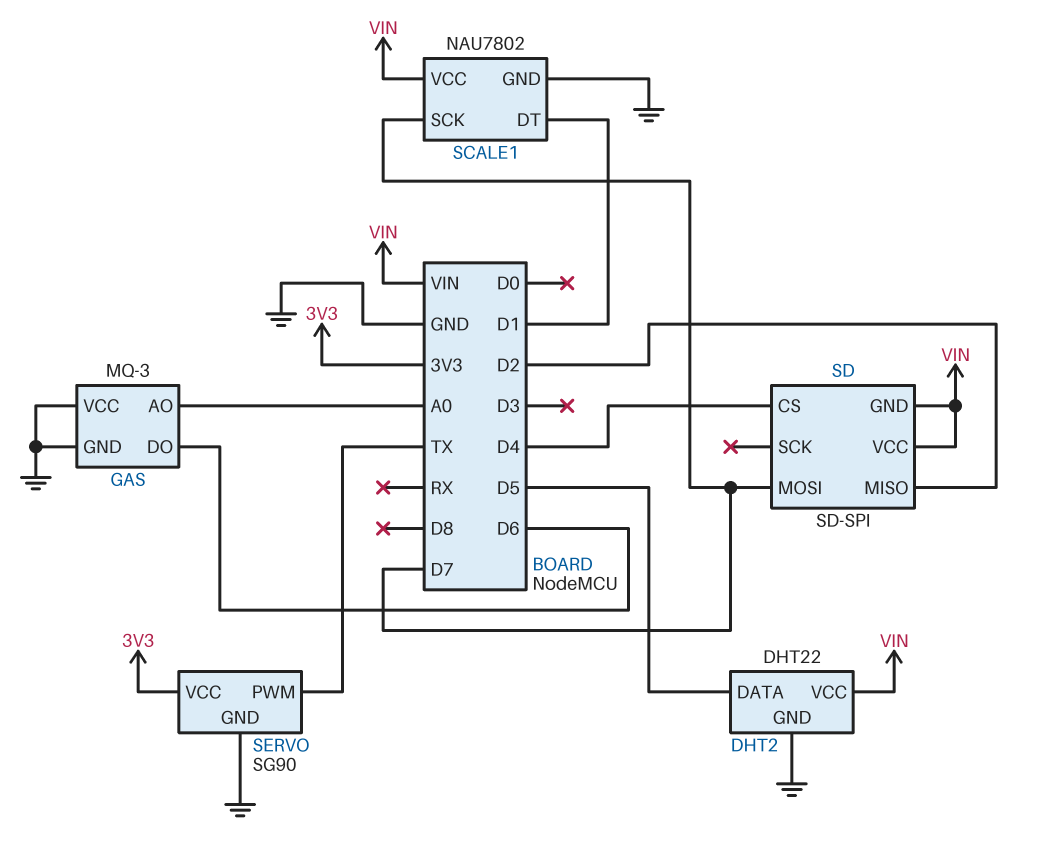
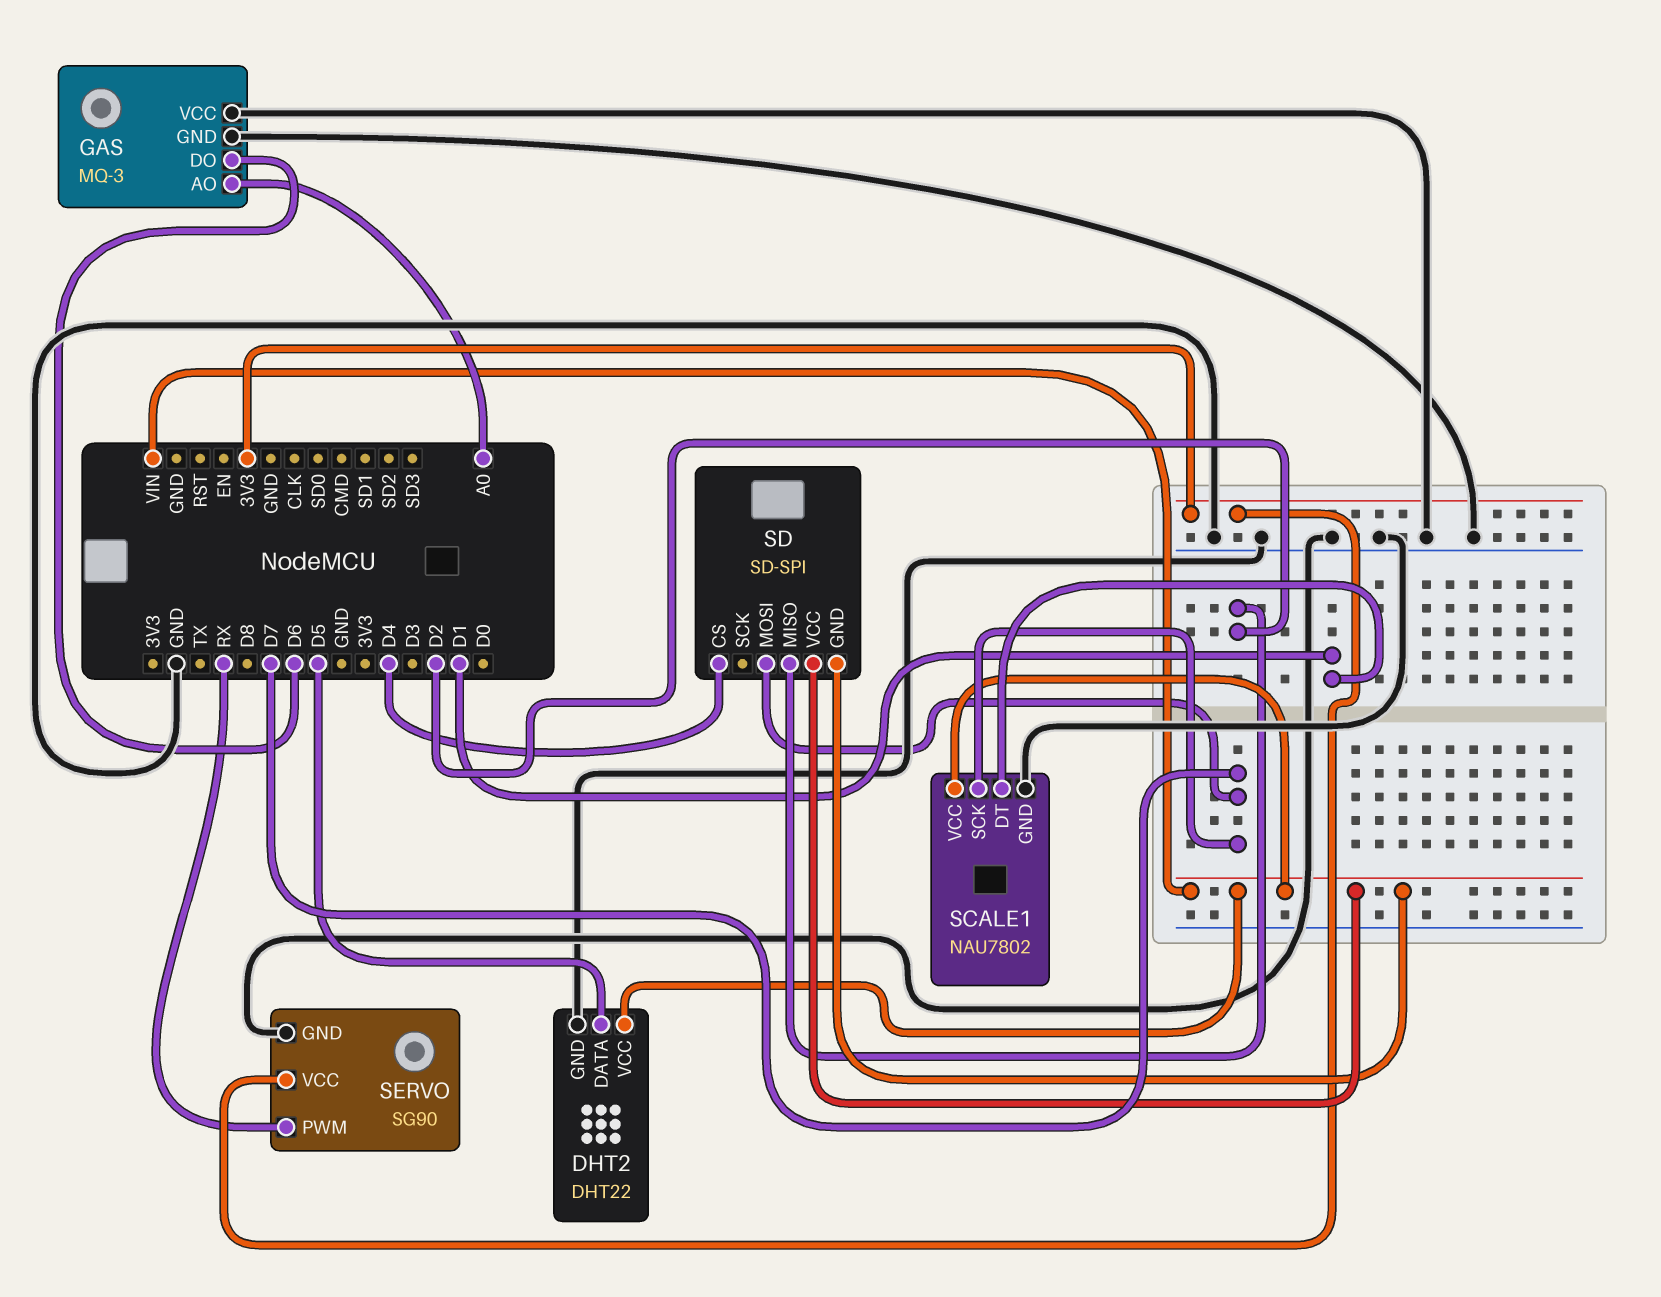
SERVO pin PWM: TX -> RX

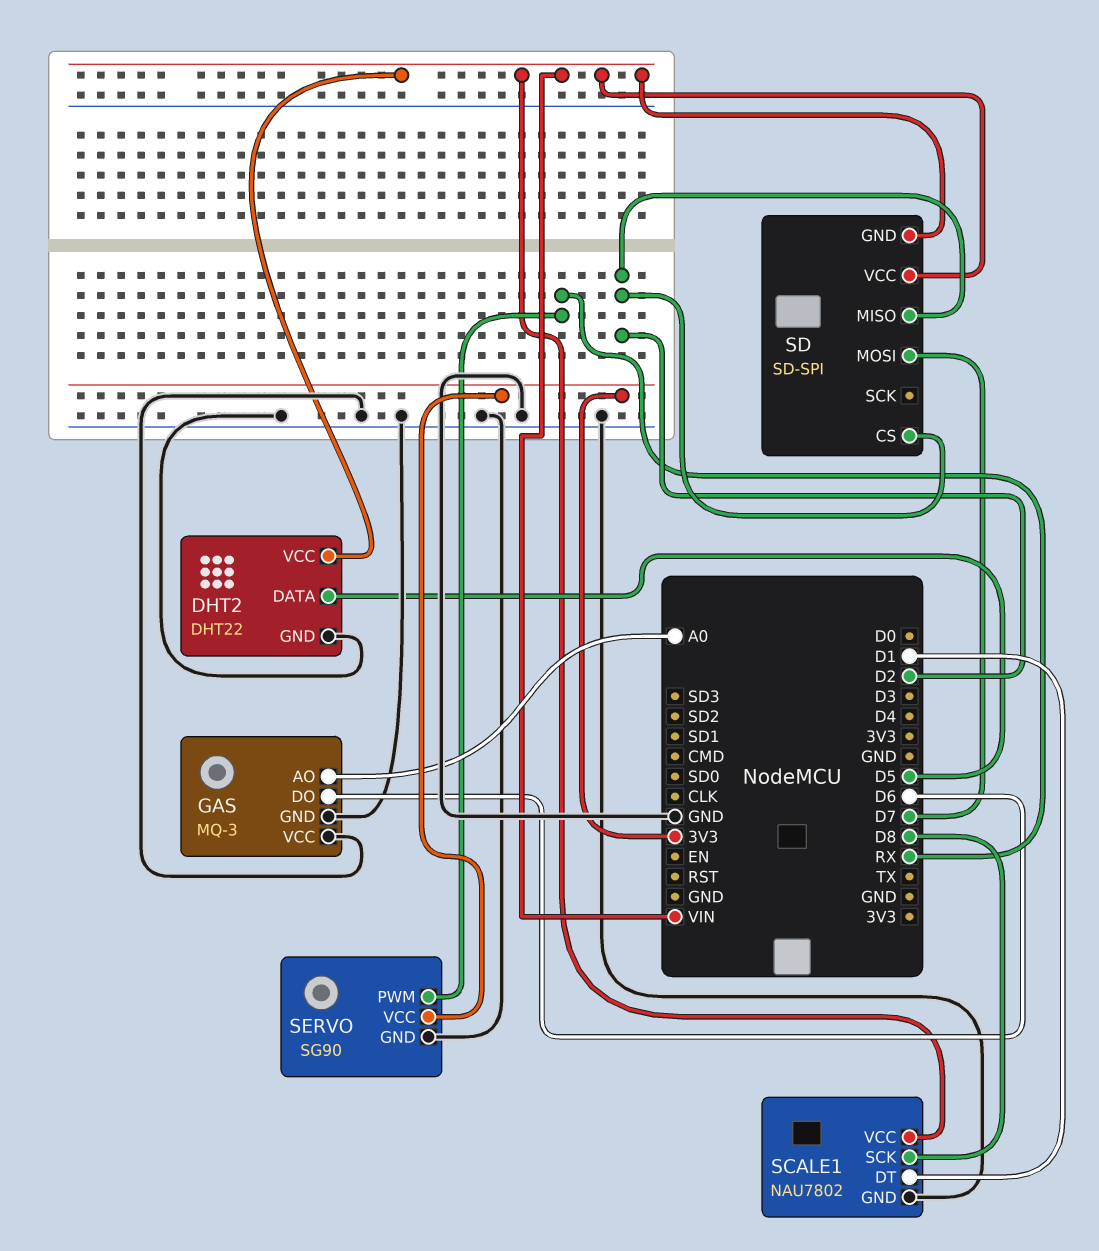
SCALE1 pin SCK: D7 -> D8
SD pin CS: D4 -> D2

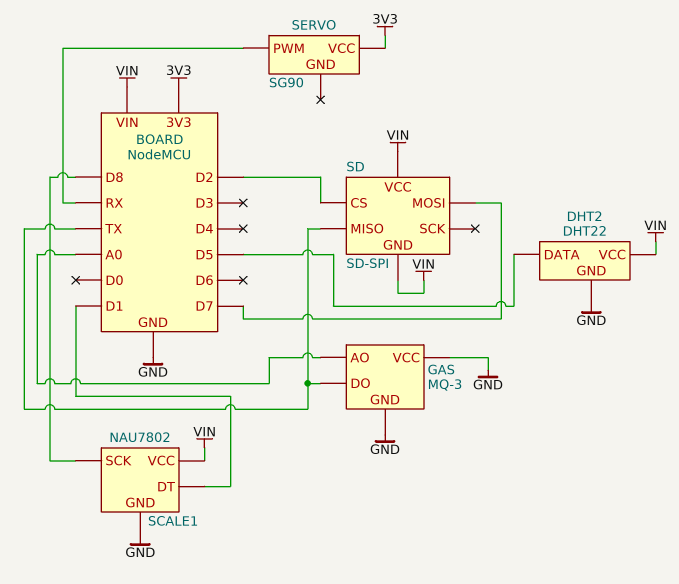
GAS pin DO: D6 -> TX
SD pin MISO: D2 -> TX
SERVO pin GND: GND -> none

